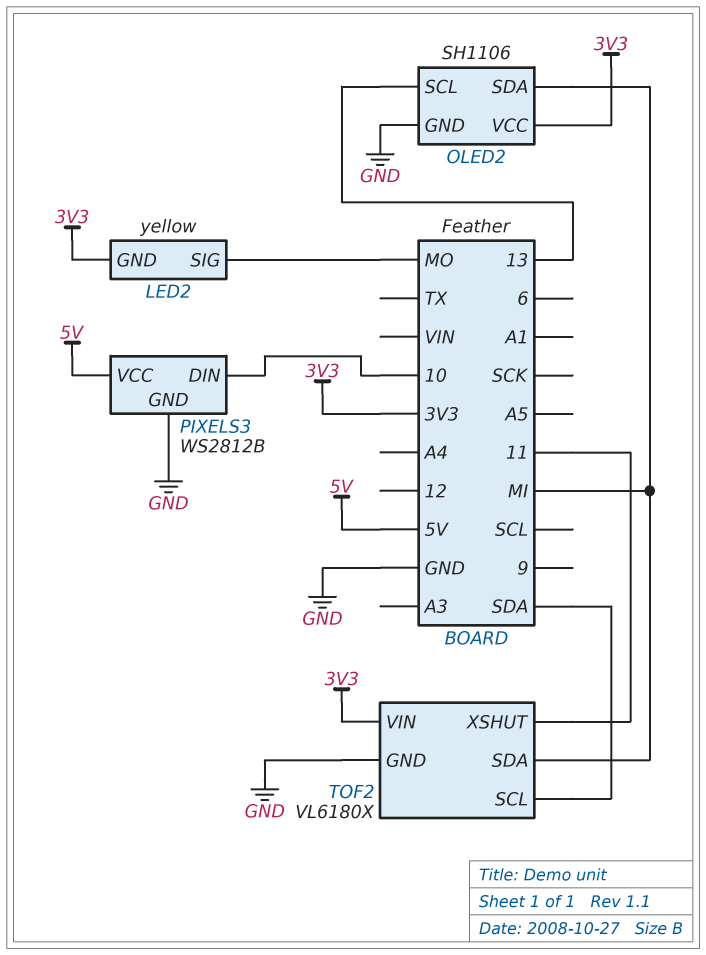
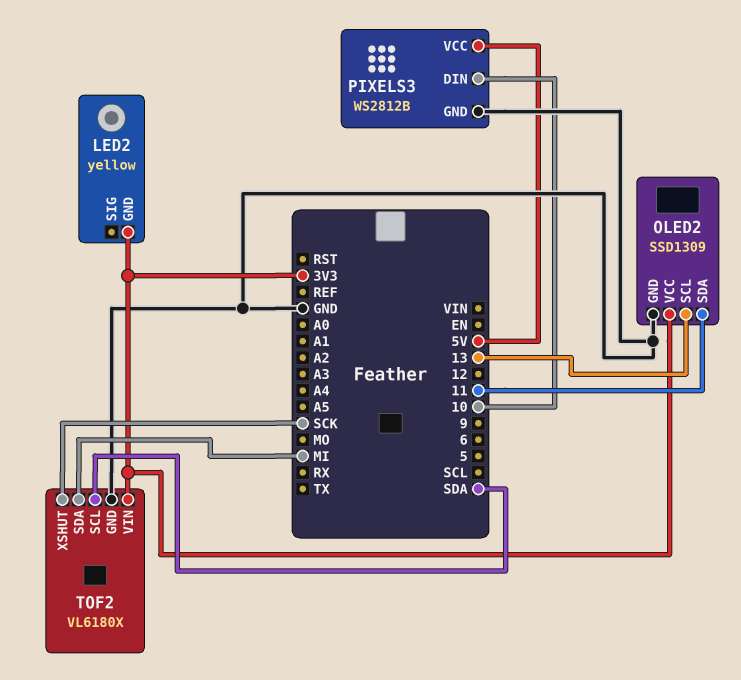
LED2 pin SIG: MO -> none
OLED2: SH1106 -> SSD1309
OLED2 pin SDA: MI -> 11
TOF2 pin XSHUT: 11 -> SCK

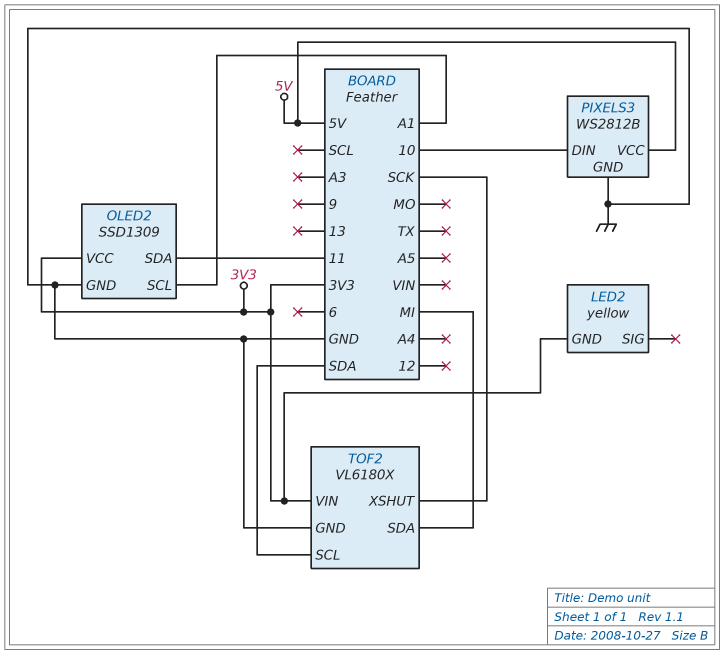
OLED2 pin SCL: 13 -> A1

